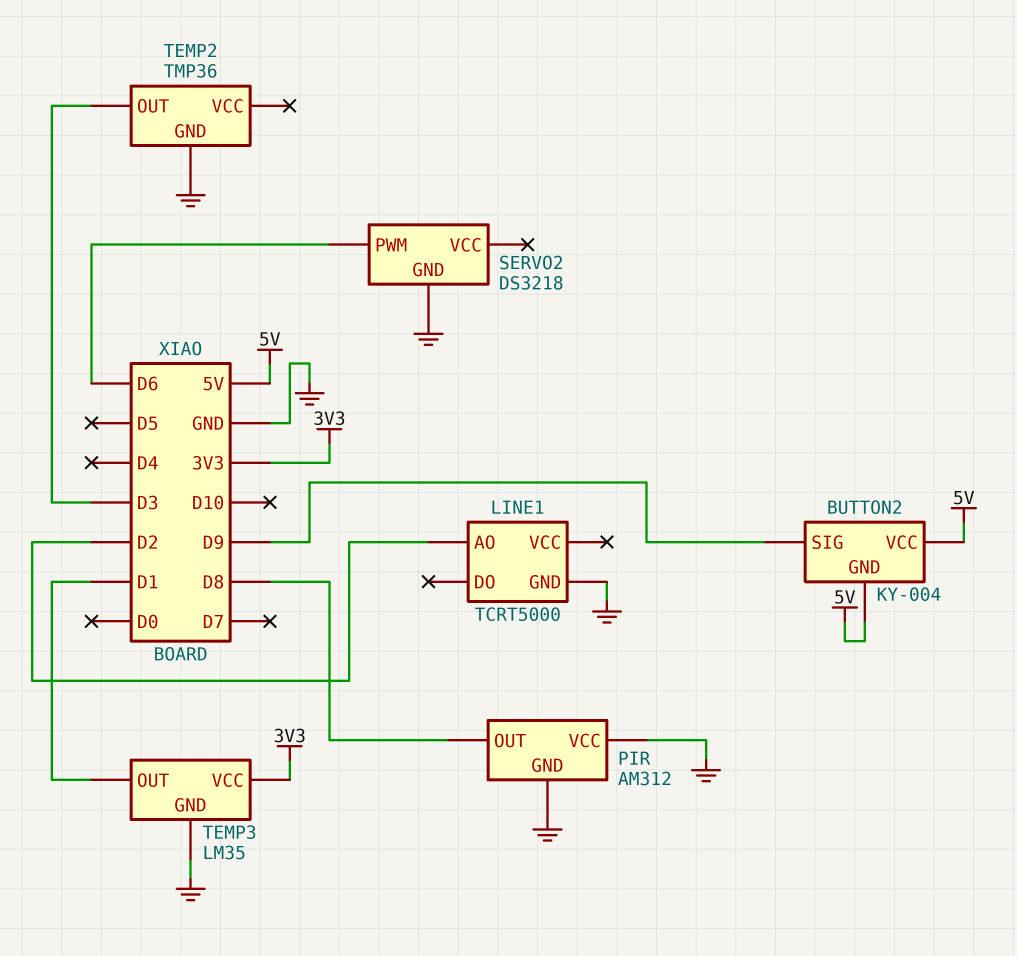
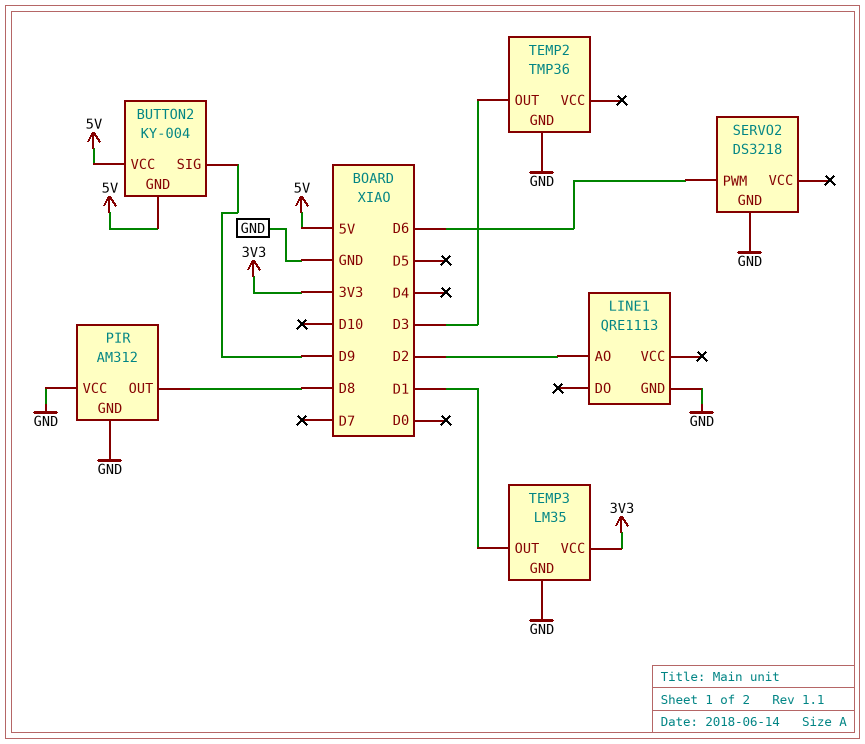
LINE1: TCRT5000 -> QRE1113

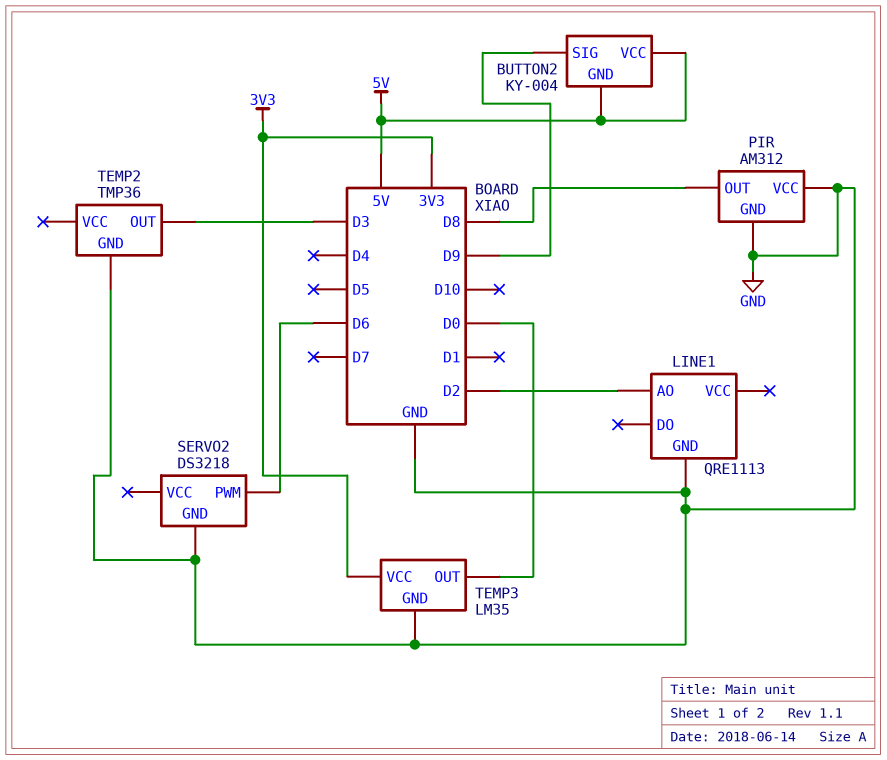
TEMP3 pin OUT: D1 -> D0

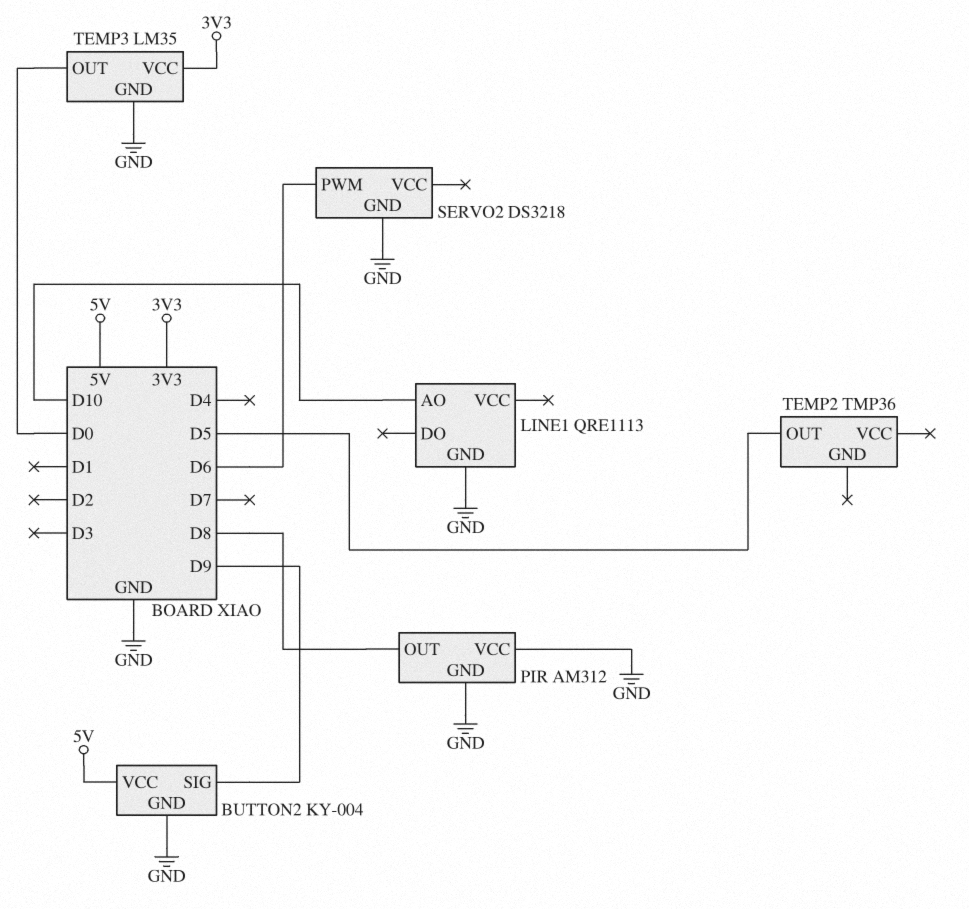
BUTTON2 pin GND: 5V -> GND
LINE1 pin AO: D2 -> D10
TEMP2 pin GND: GND -> none
TEMP2 pin OUT: D3 -> D5

